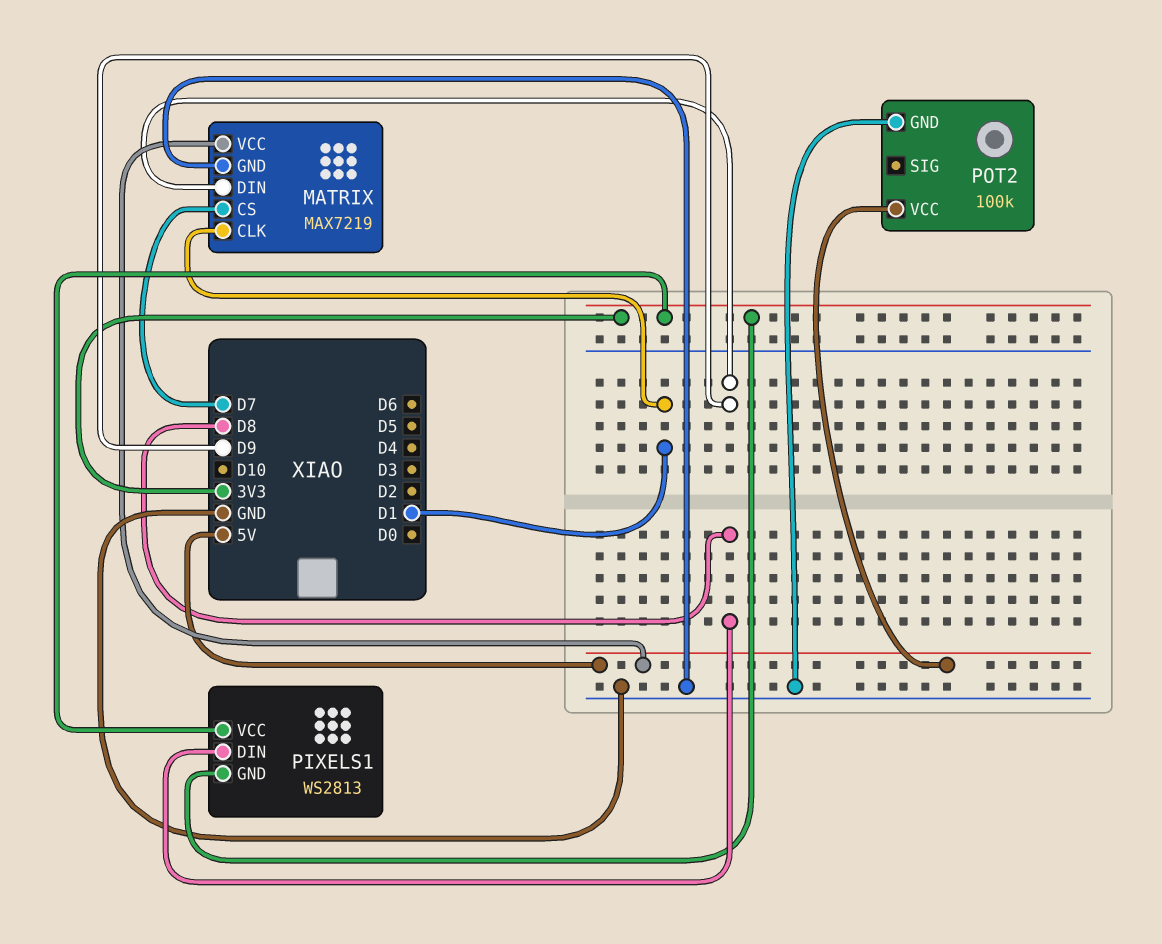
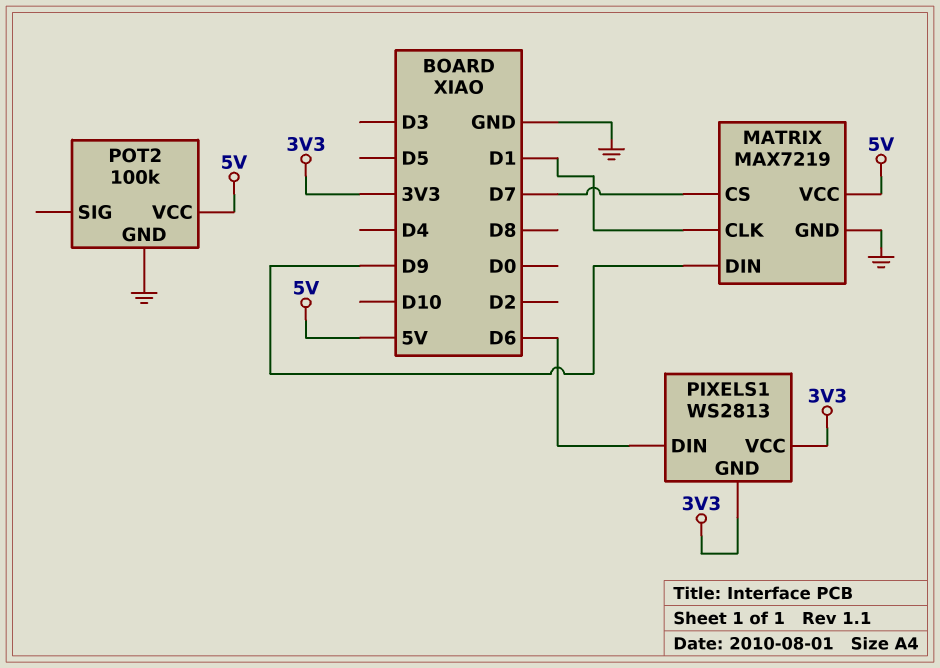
PIXELS1 pin DIN: D8 -> D6

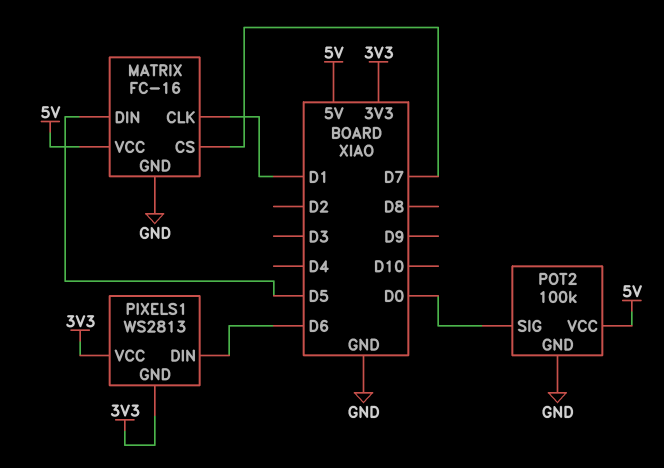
MATRIX: MAX7219 -> FC-16
MATRIX pin DIN: D9 -> D5
POT2 pin SIG: none -> D0

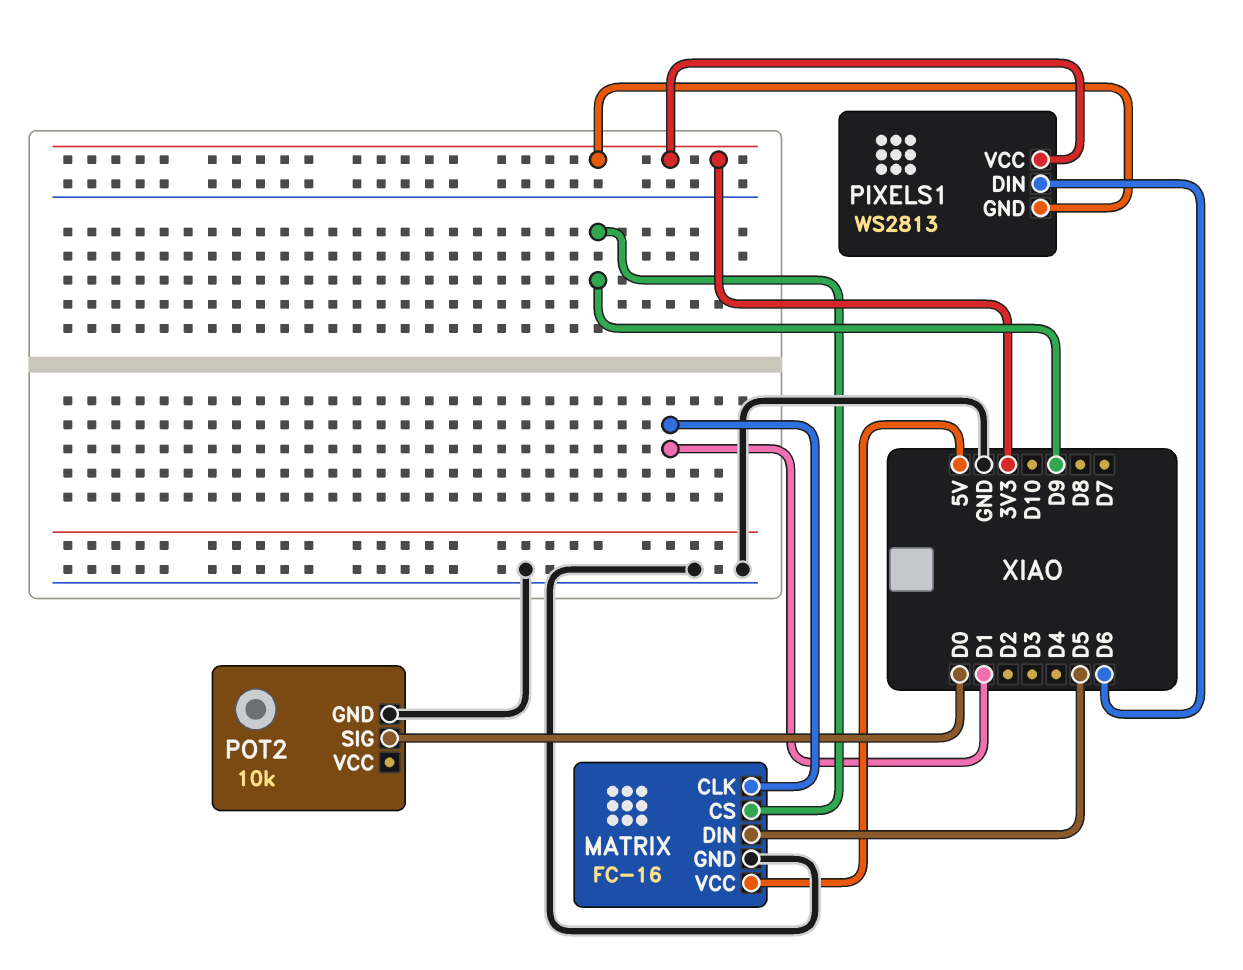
MATRIX pin CS: D7 -> D9
POT2: 100k -> 10k
POT2 pin VCC: 5V -> none

